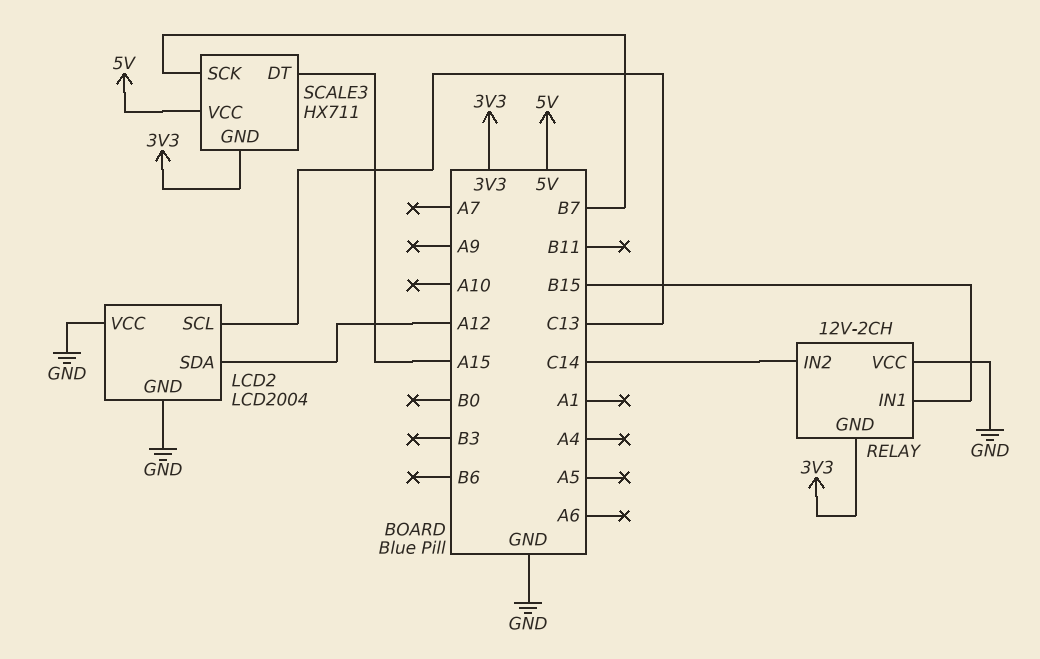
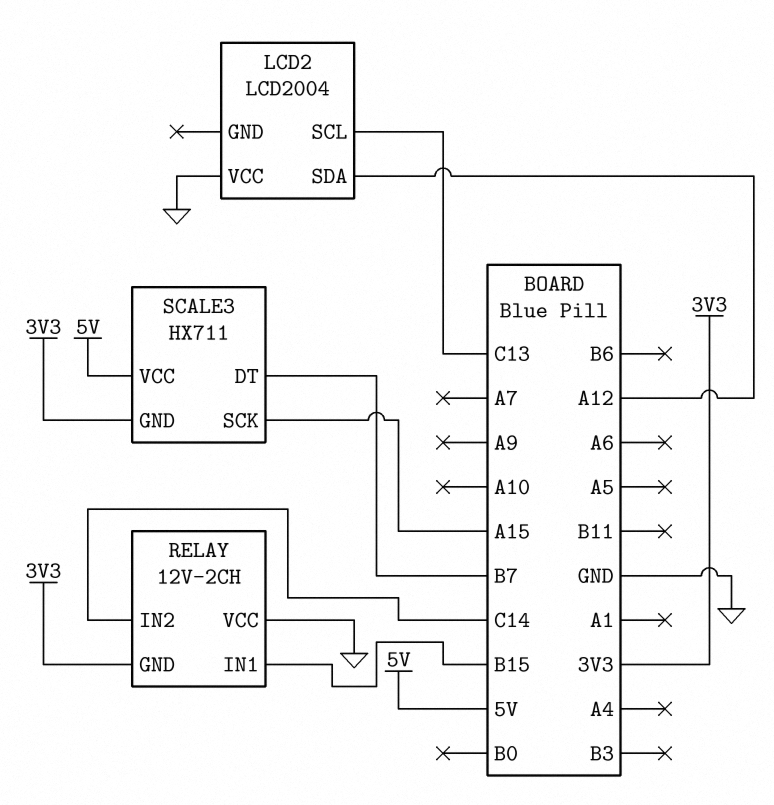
LCD2 pin GND: GND -> none
SCALE3 pin DT: A15 -> B7
SCALE3 pin SCK: B7 -> A15

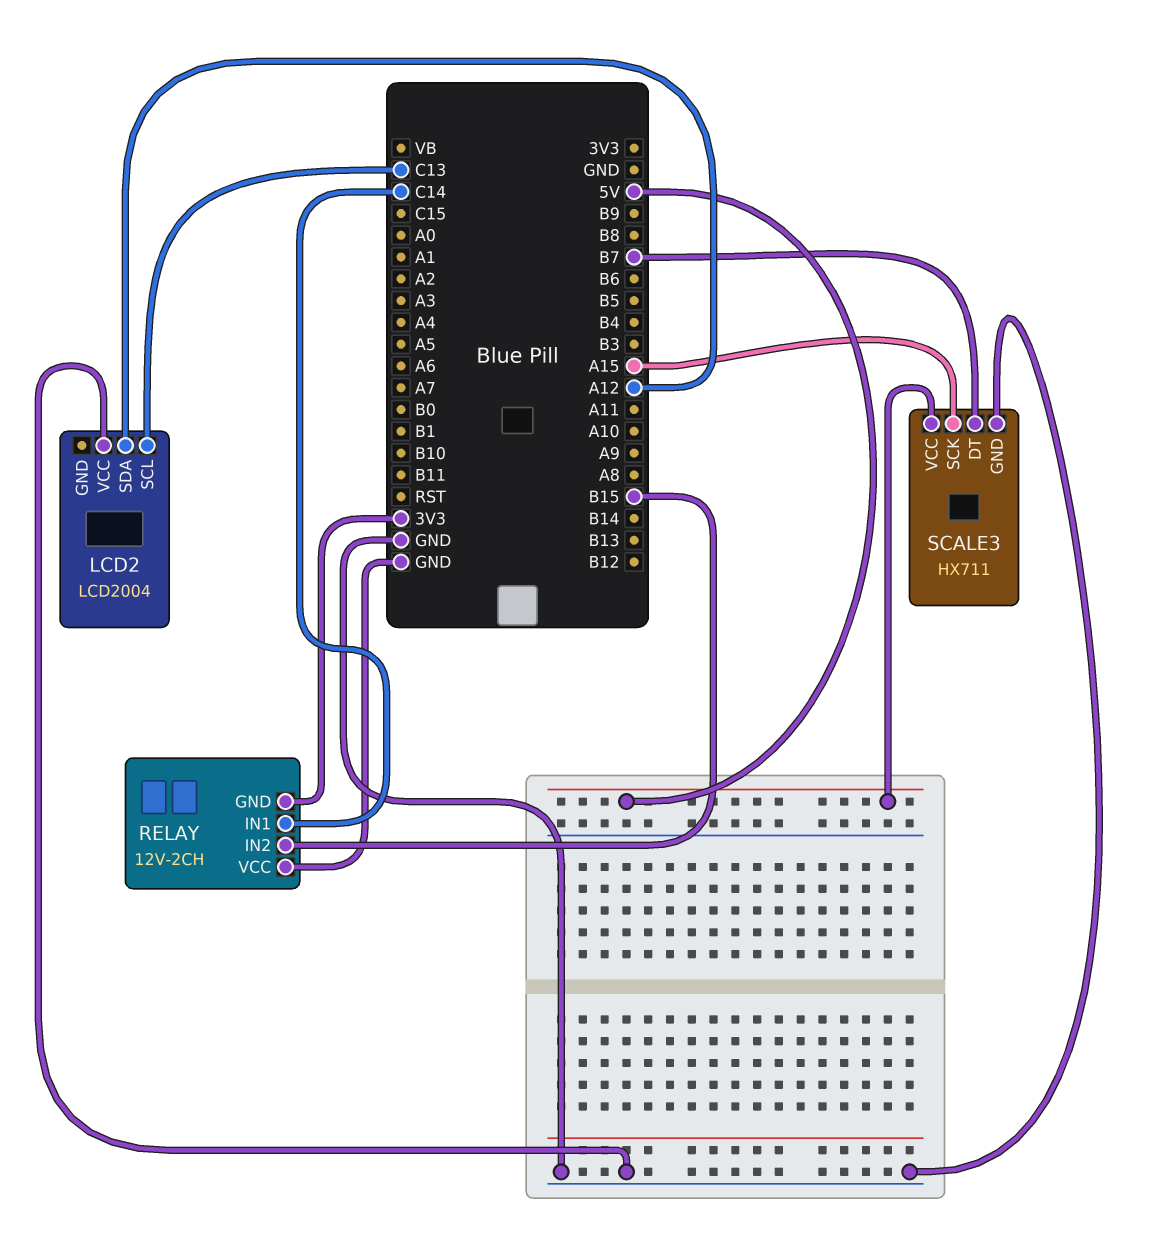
RELAY pin IN1: B15 -> C14
RELAY pin IN2: C14 -> B15
SCALE3 pin GND: 3V3 -> GND

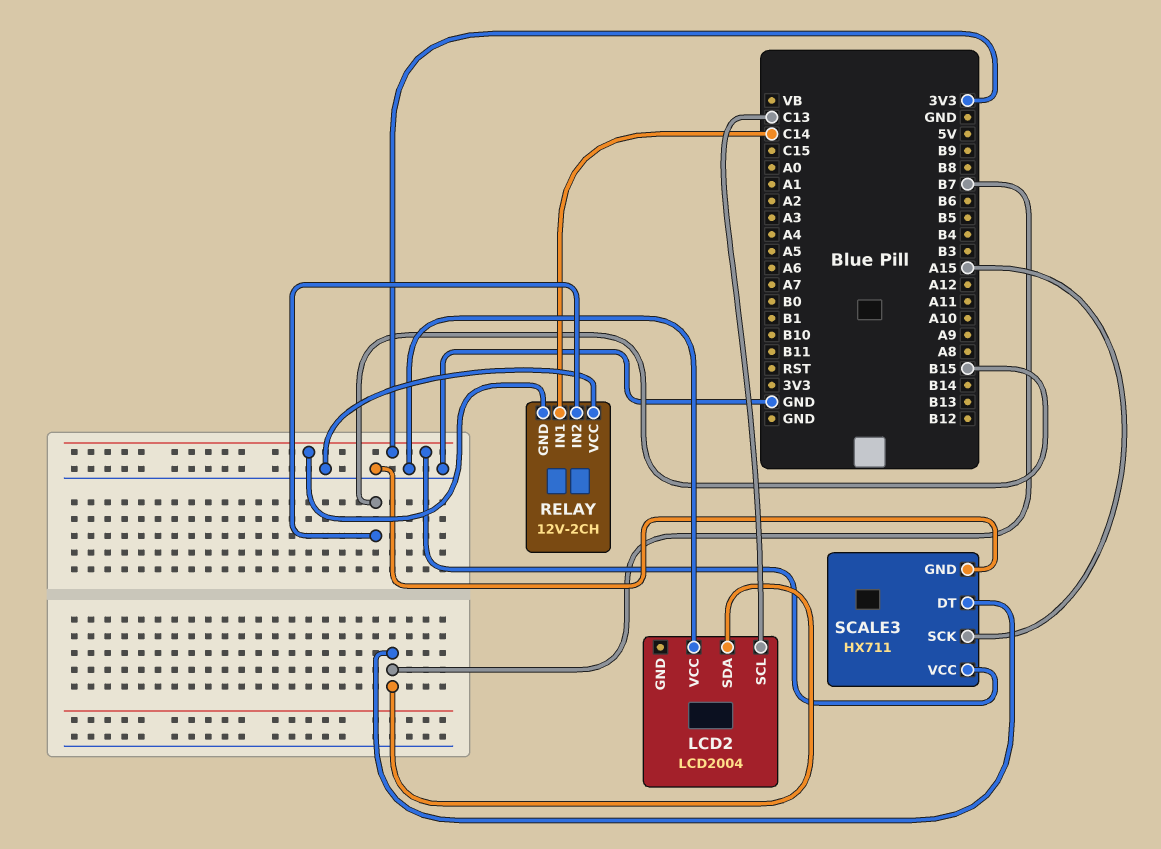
LCD2 pin SDA: A12 -> B7
SCALE3 pin VCC: 5V -> 3V3

